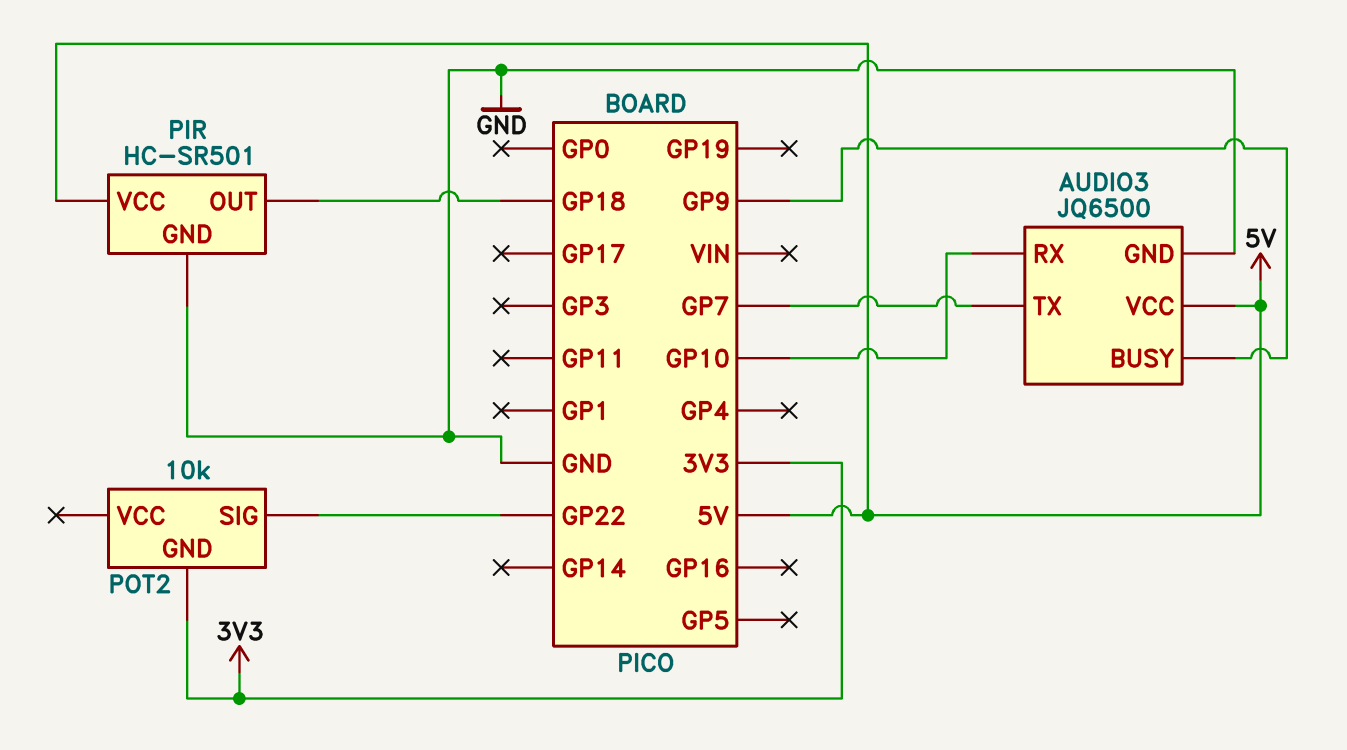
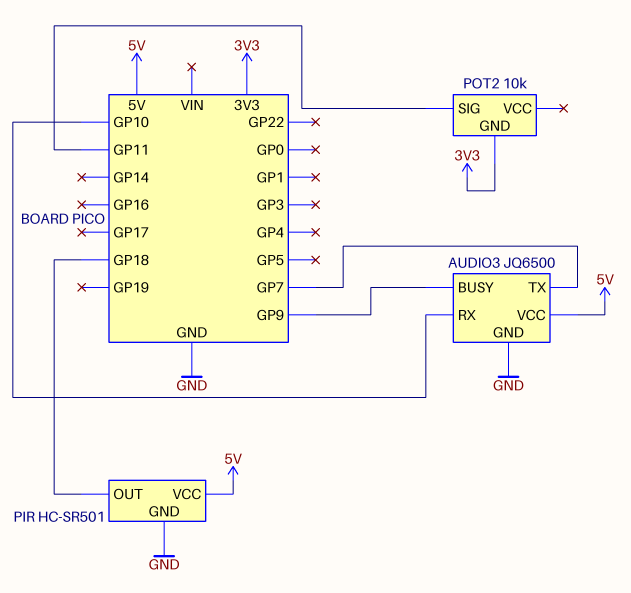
POT2 pin SIG: GP22 -> GP11

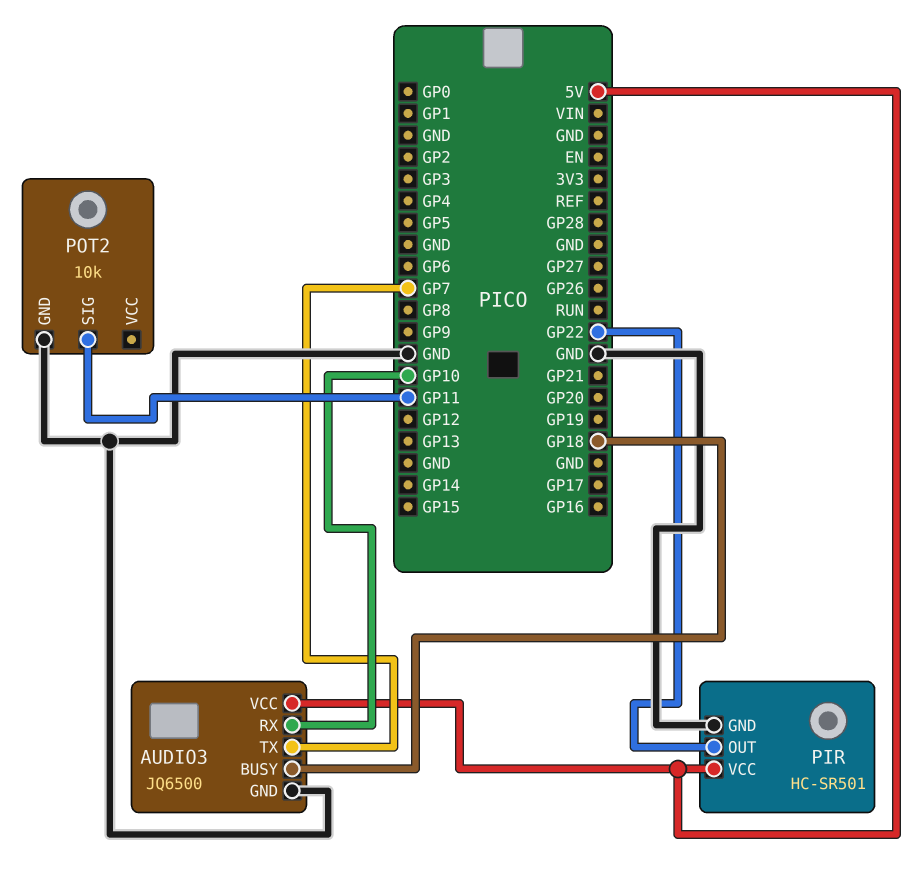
AUDIO3 pin BUSY: GP9 -> GP18
PIR pin OUT: GP18 -> GP22
POT2 pin GND: 3V3 -> GND

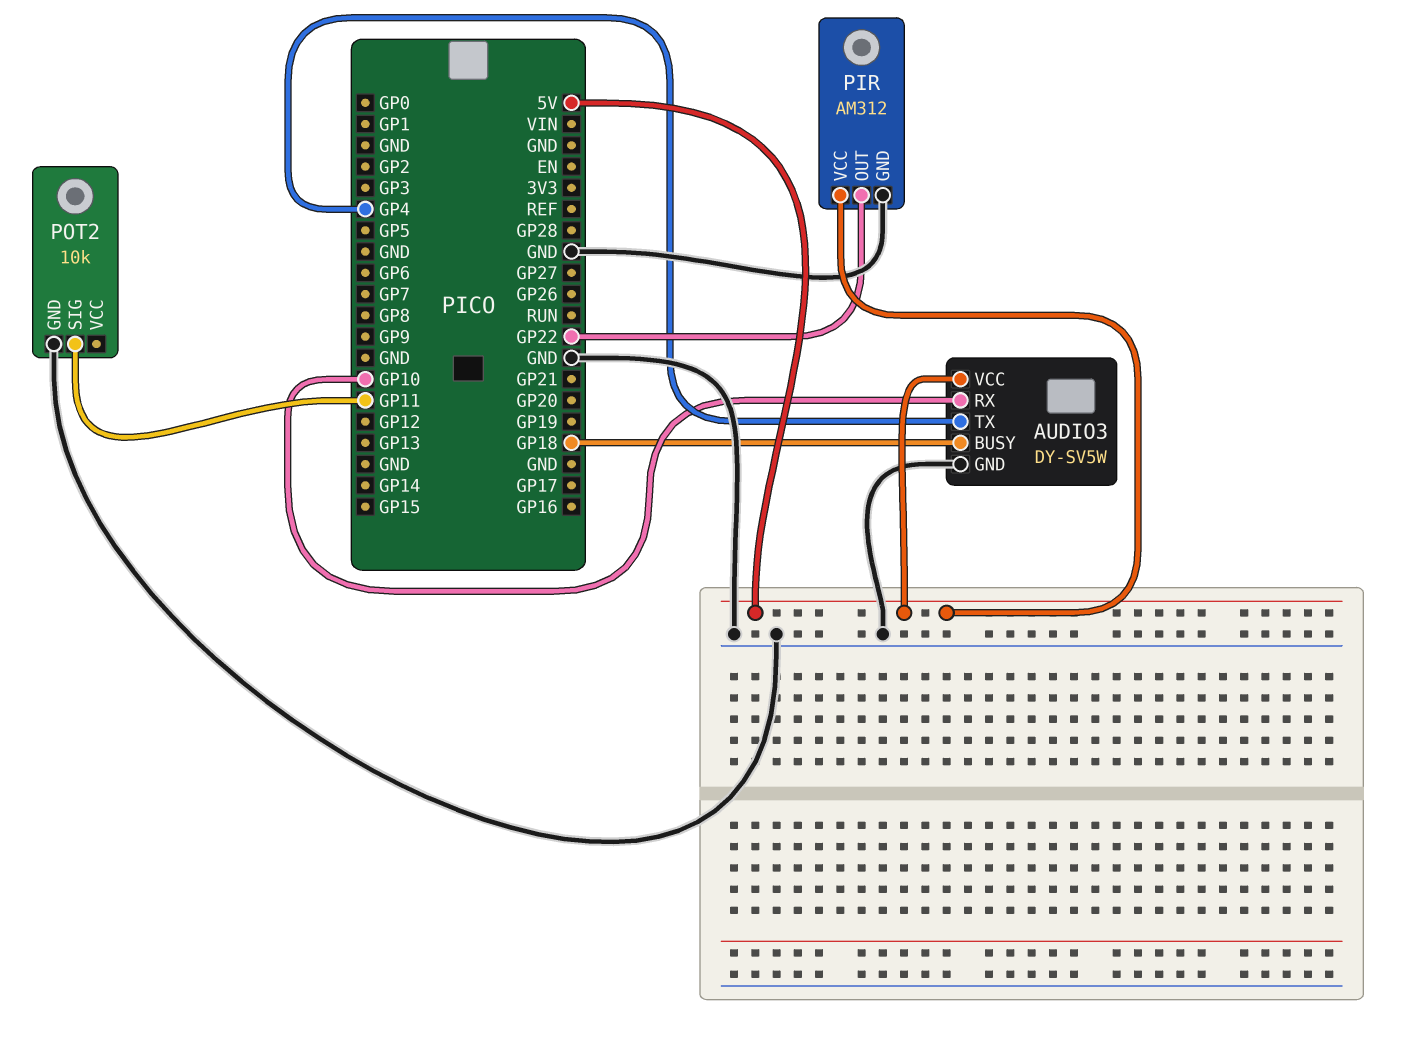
AUDIO3: JQ6500 -> DY-SV5W
AUDIO3 pin TX: GP7 -> GP4
PIR: HC-SR501 -> AM312

